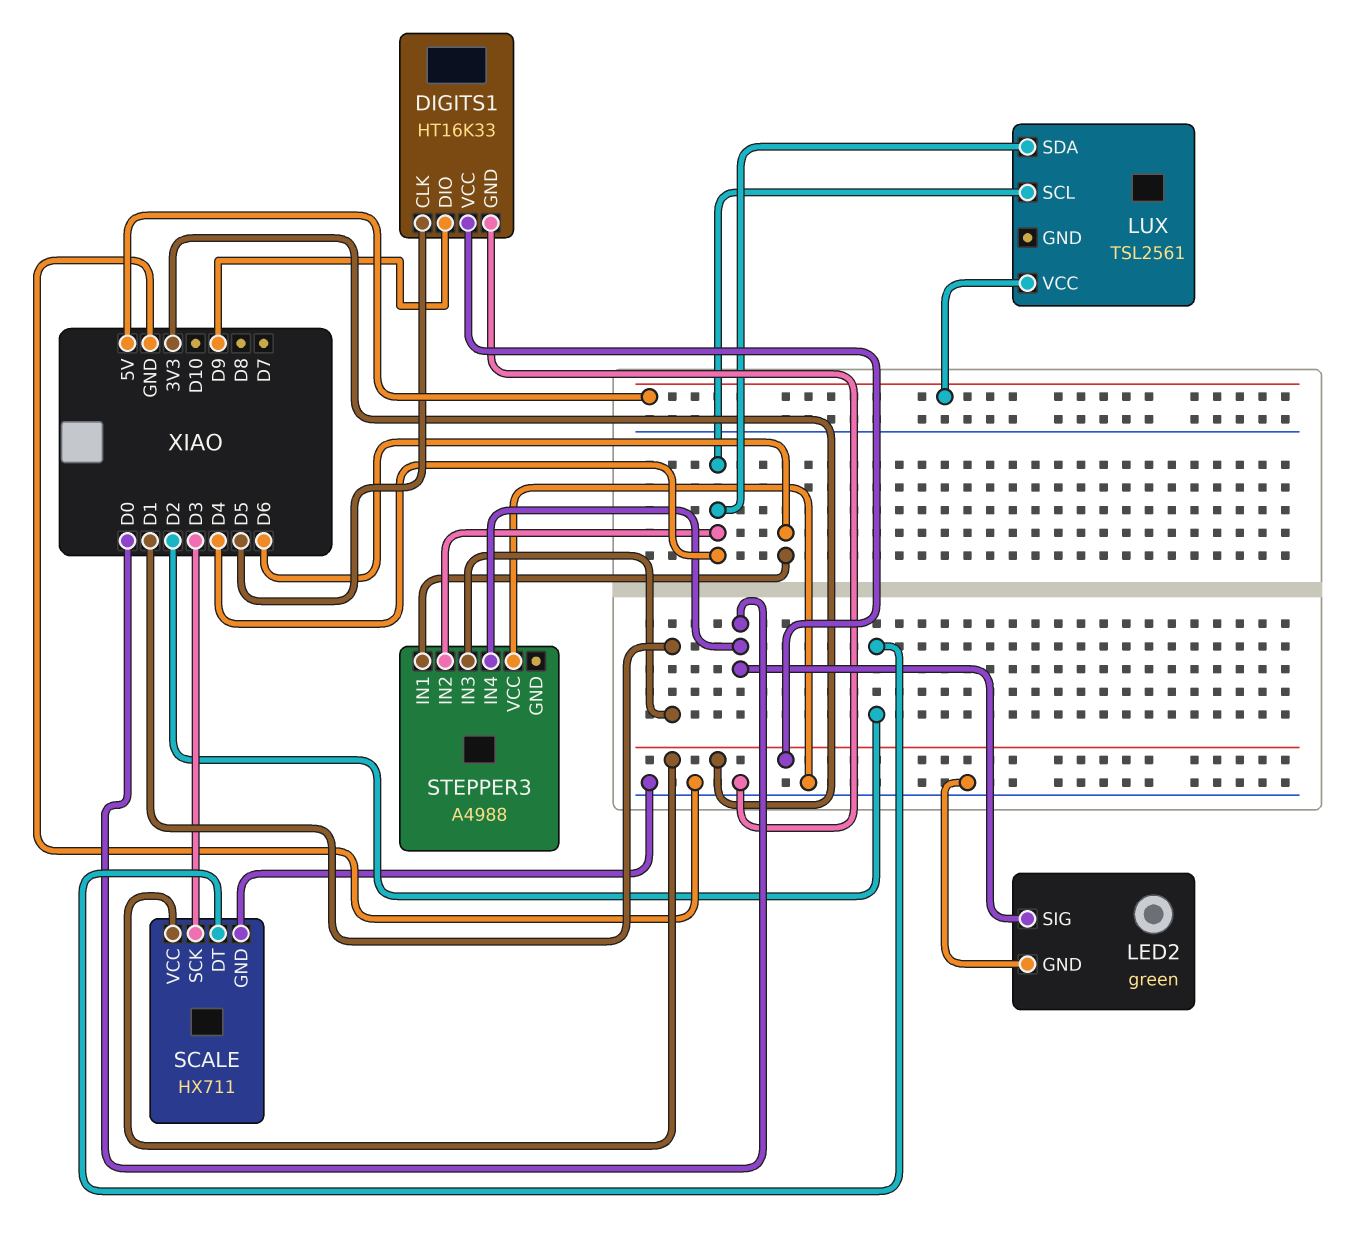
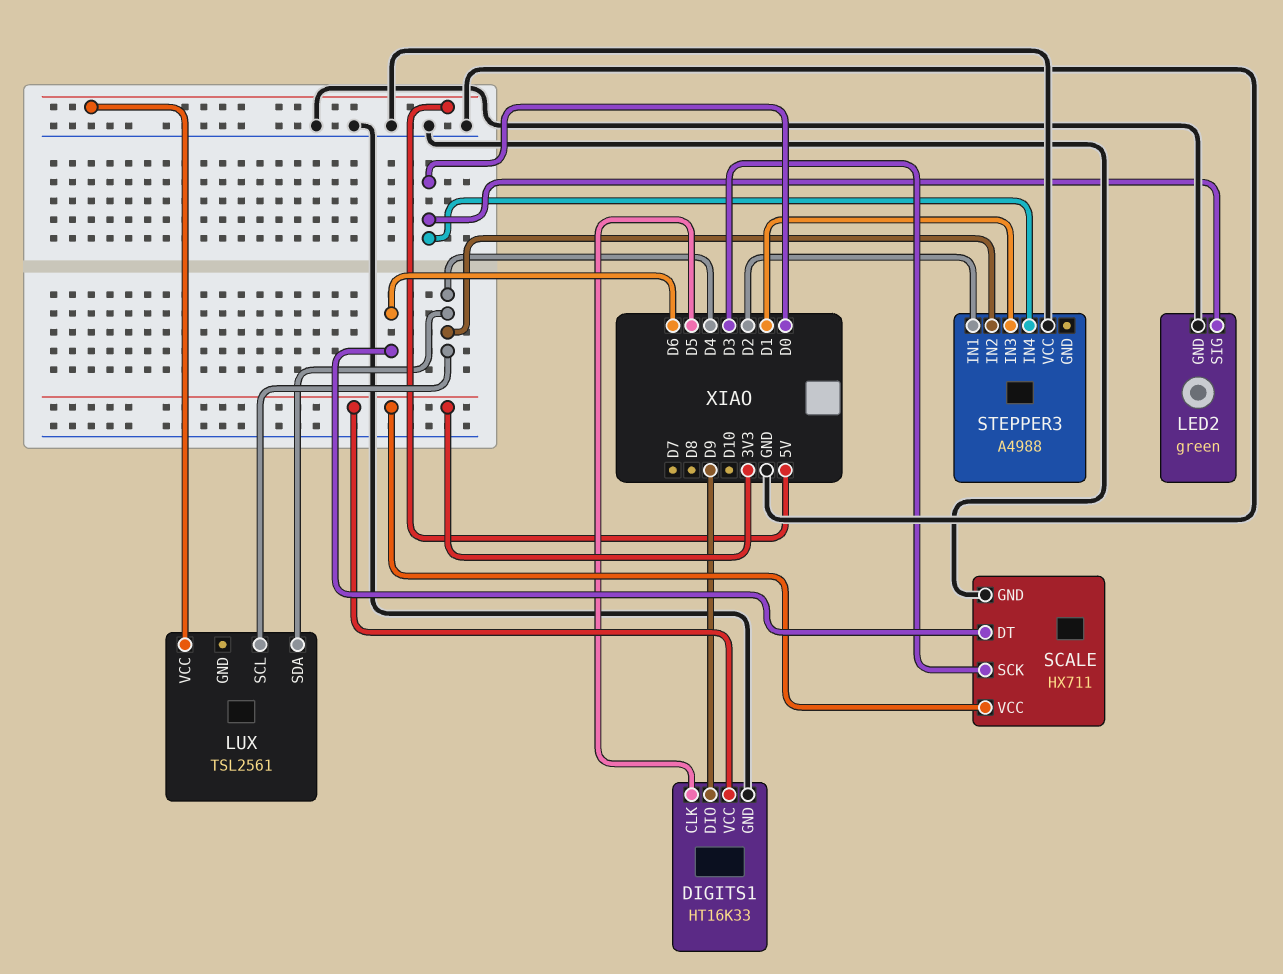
SCALE pin DT: D2 -> D6
STEPPER3 pin IN1: D6 -> D2

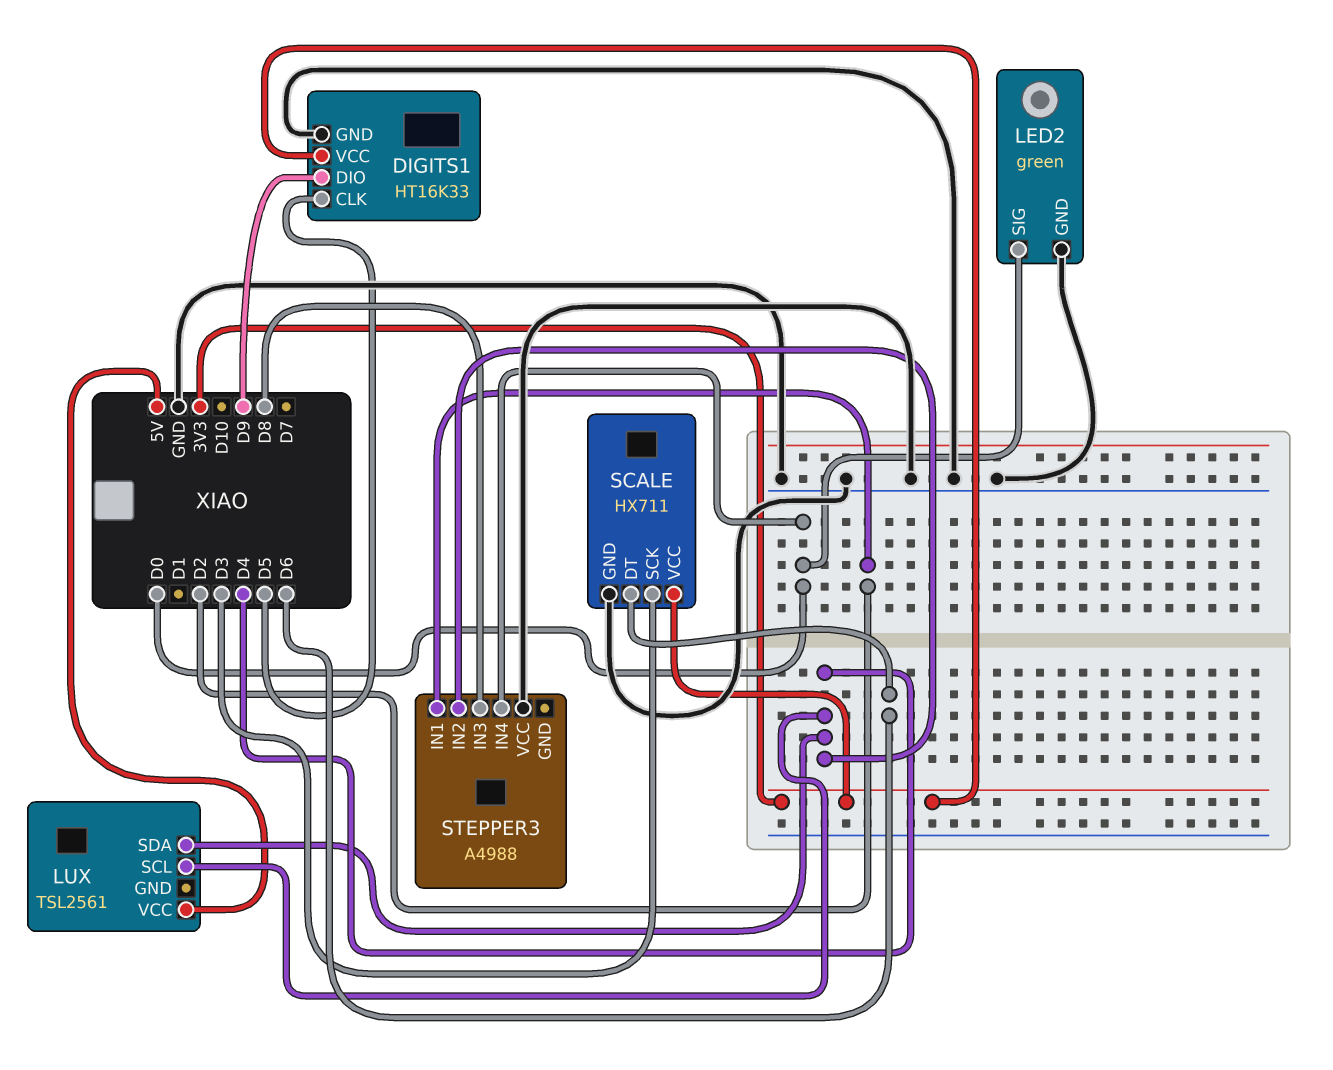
STEPPER3 pin IN3: D1 -> D8

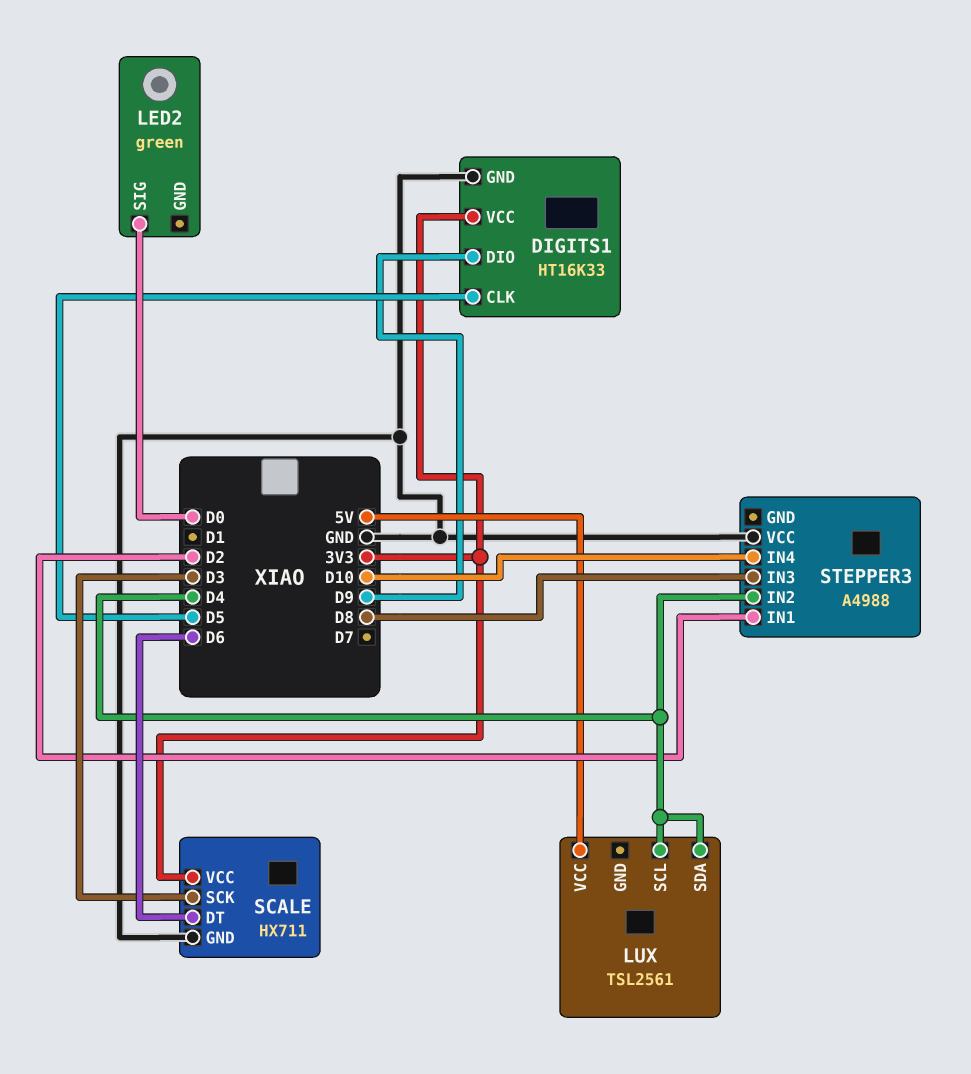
LED2 pin GND: GND -> none
STEPPER3 pin IN4: D0 -> D10

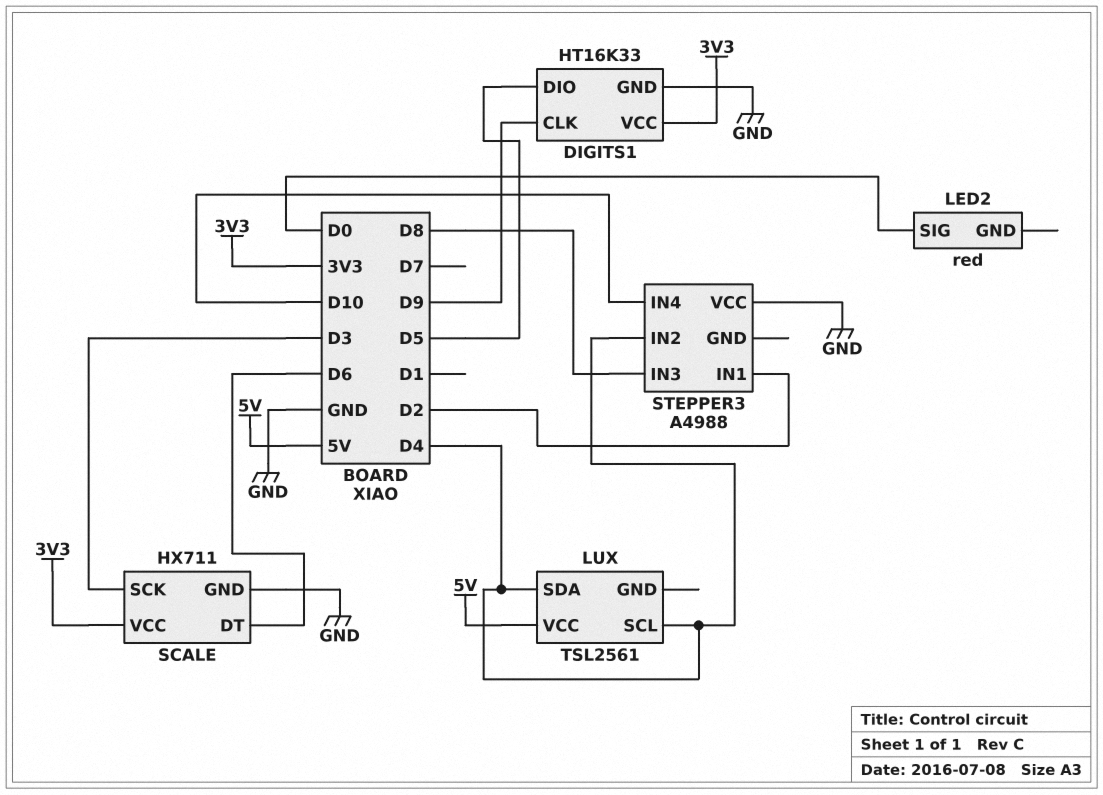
DIGITS1 pin CLK: D5 -> D9
DIGITS1 pin DIO: D9 -> D5
LED2: green -> red

